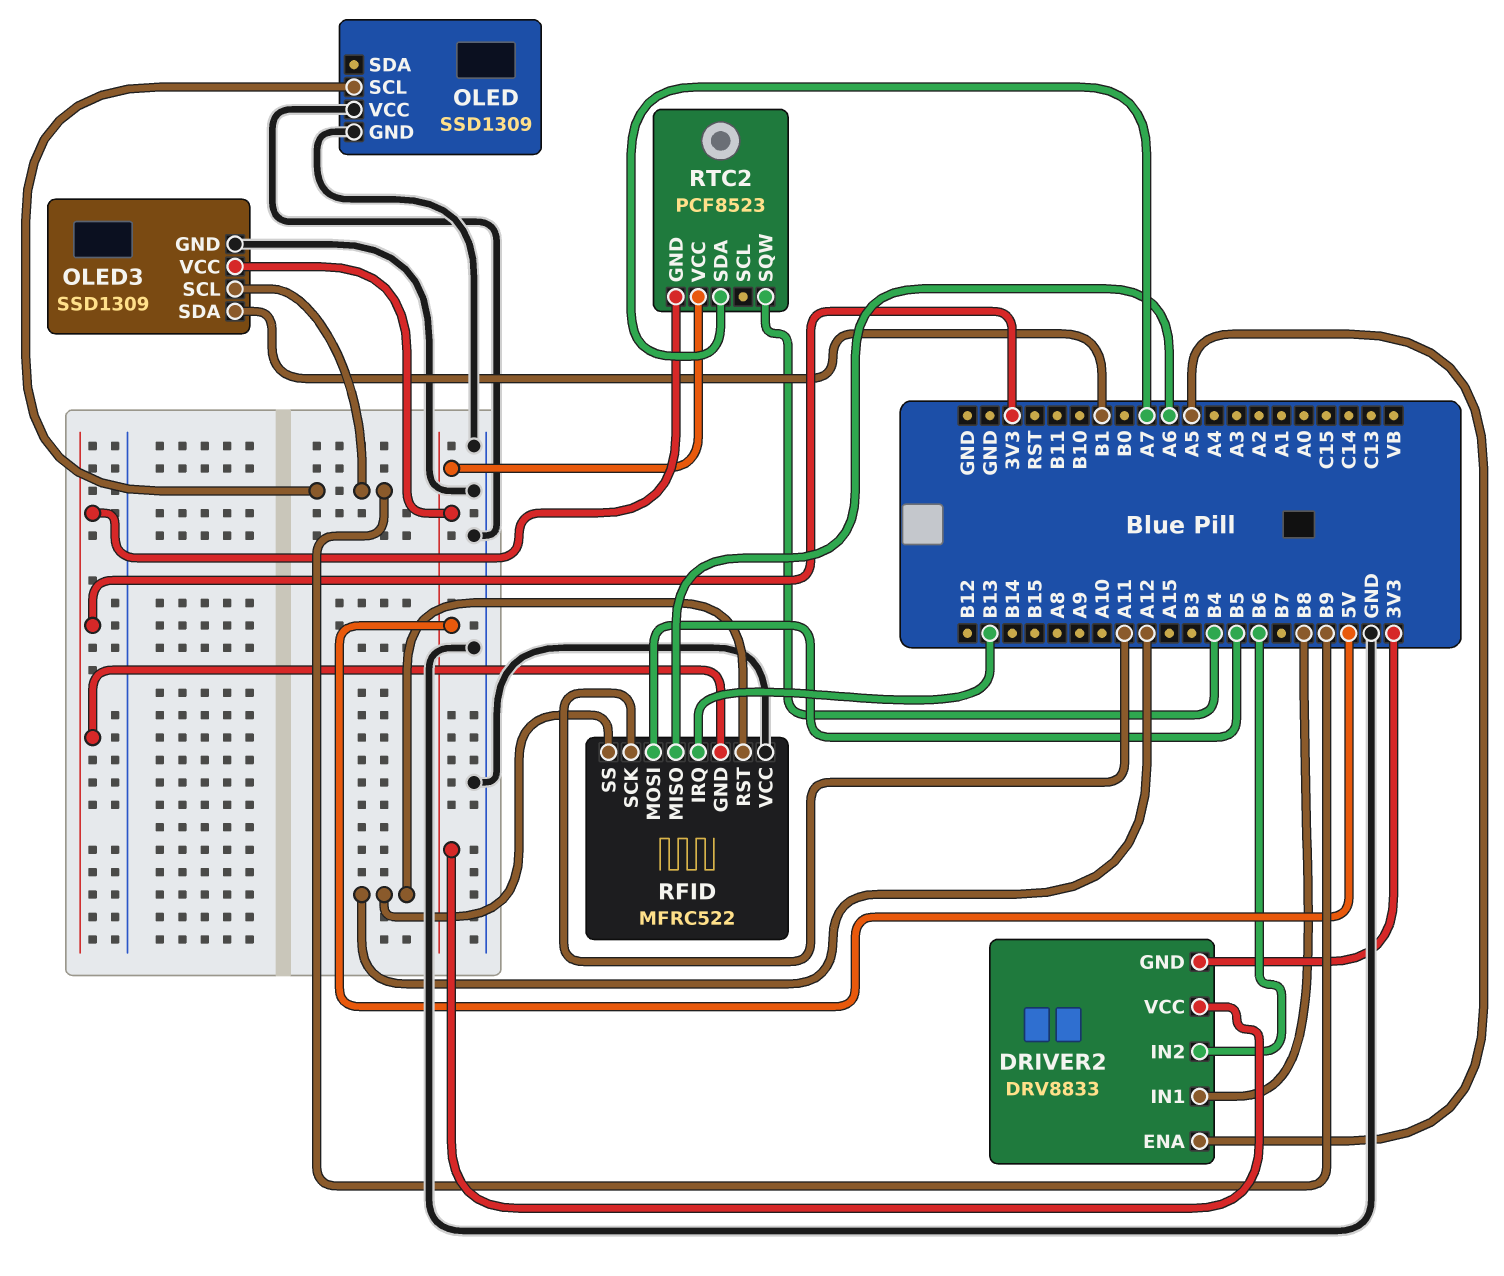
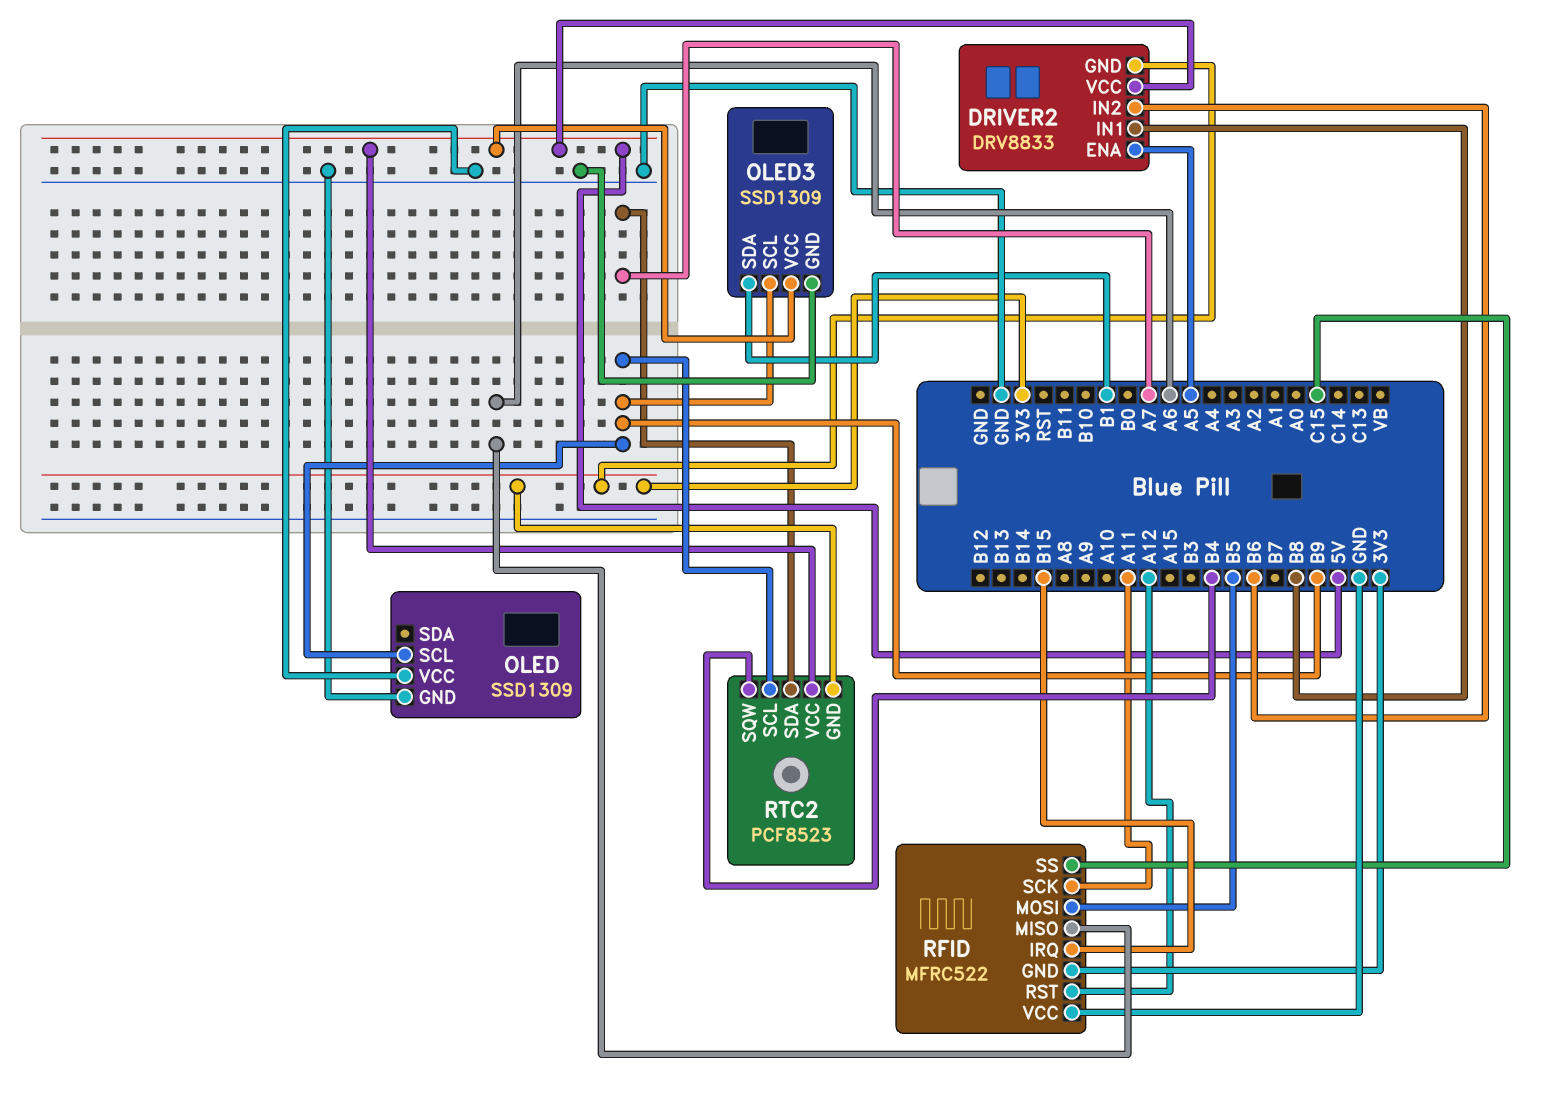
RFID pin IRQ: B13 -> B15
RFID pin SS: A12 -> C15
RTC2 pin SCL: none -> B9

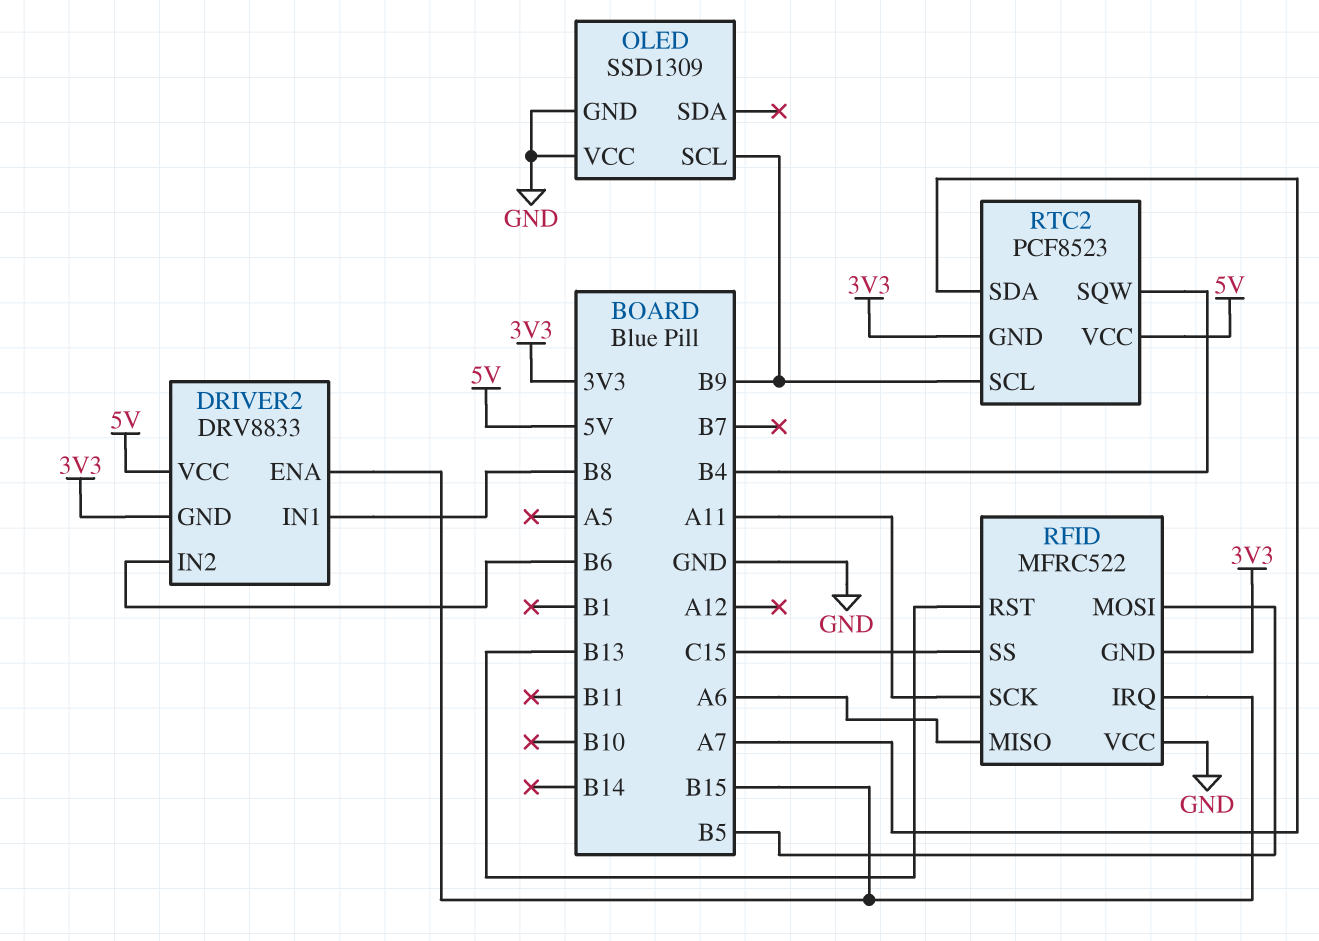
DRIVER2 pin ENA: A5 -> B15
OLED3: SSD1309 -> none
OLED3 pin GND: GND -> none
OLED3 pin SCL: B9 -> none
OLED3 pin SDA: B1 -> none
OLED3 pin VCC: 5V -> none
RFID pin RST: A12 -> B13

